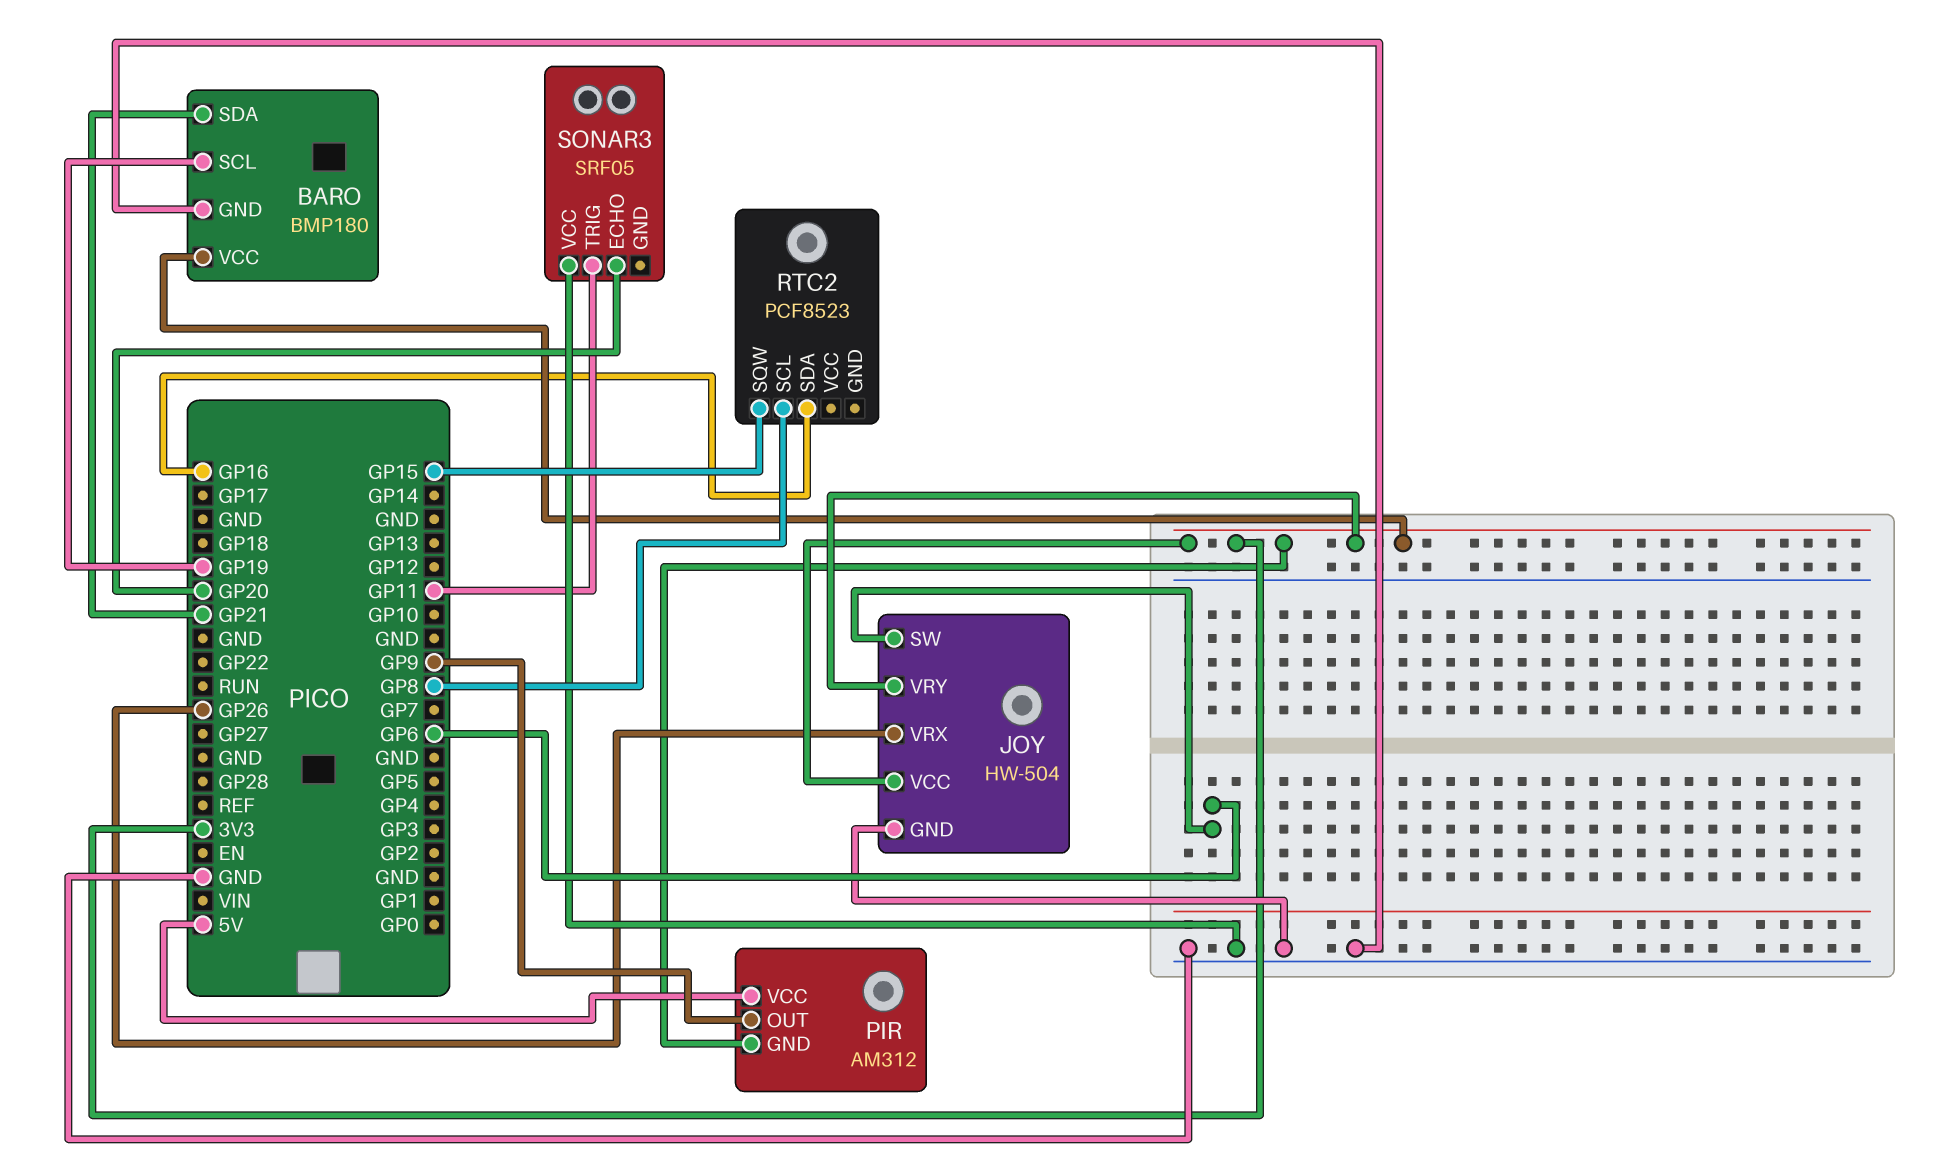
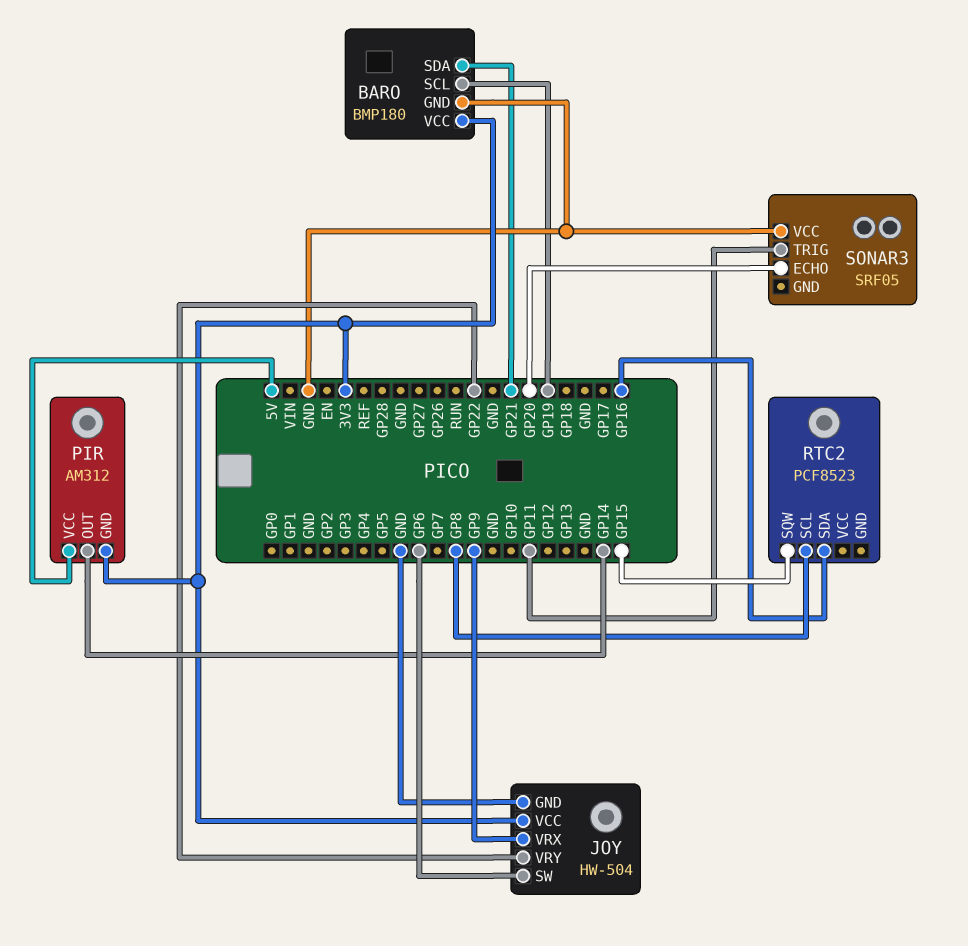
JOY pin VRX: GP26 -> GP9
JOY pin VRY: 3V3 -> GP22
PIR pin OUT: GP9 -> GP14

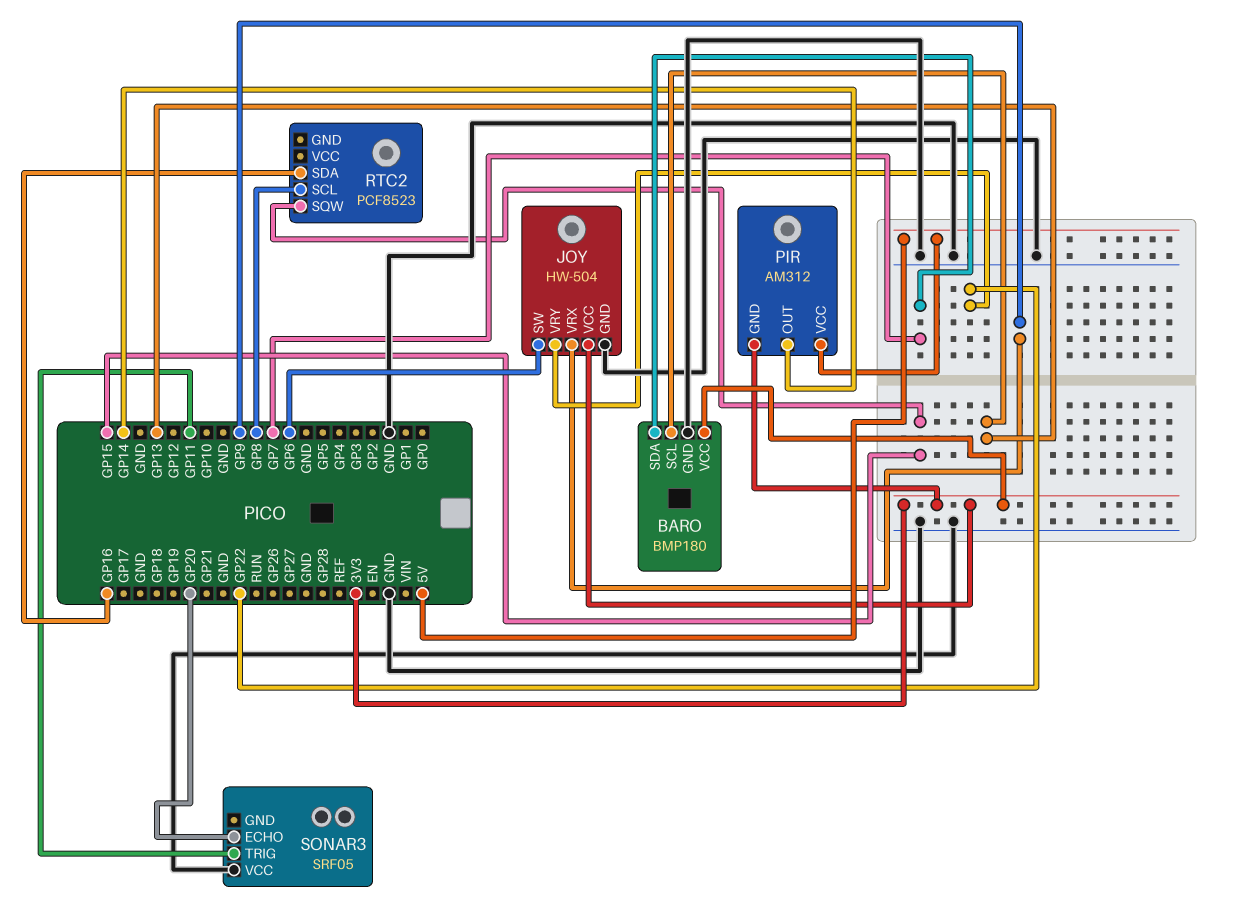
BARO pin SCL: GP19 -> GP13
BARO pin SDA: GP21 -> GP7

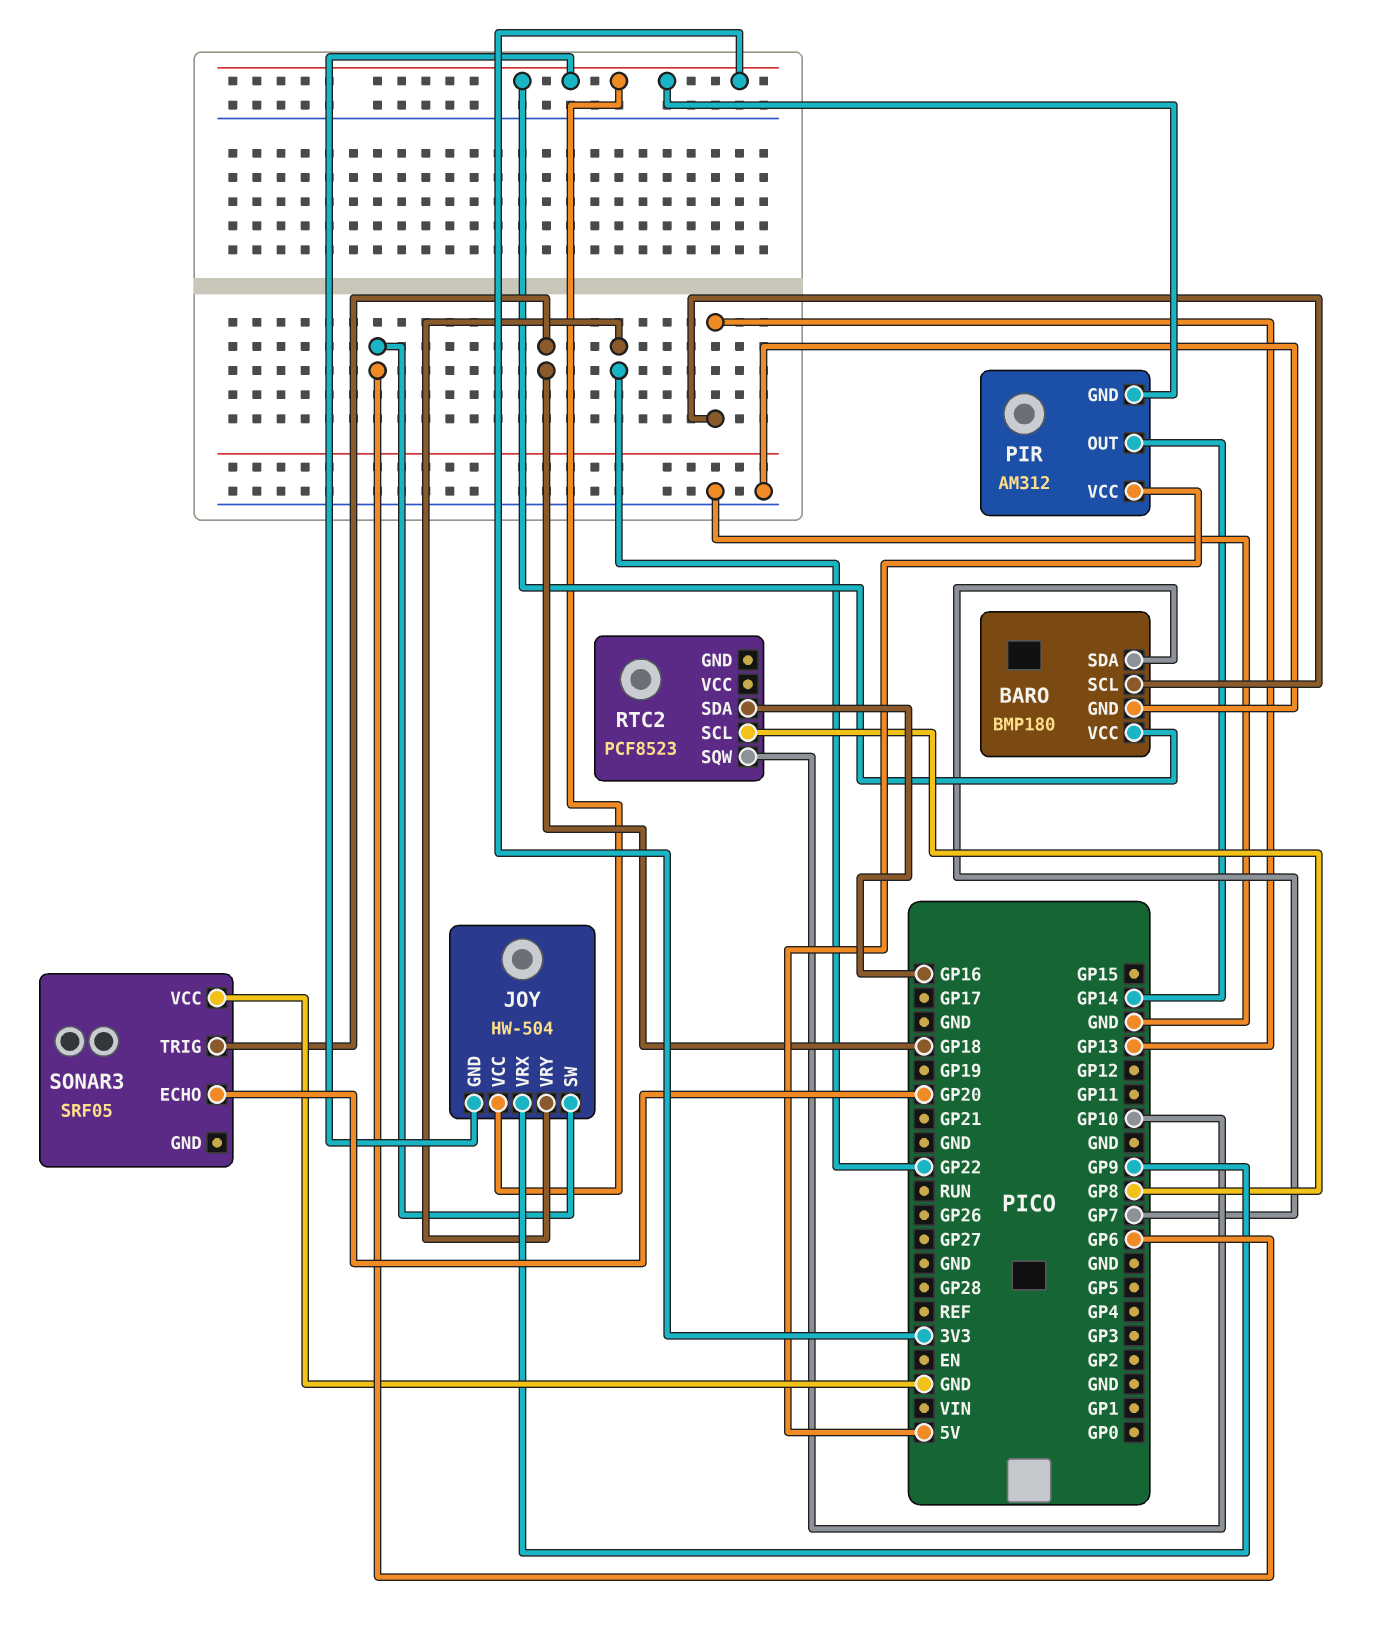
JOY pin GND: GND -> 3V3
RTC2 pin SQW: GP15 -> GP10
SONAR3 pin TRIG: GP11 -> GP18

